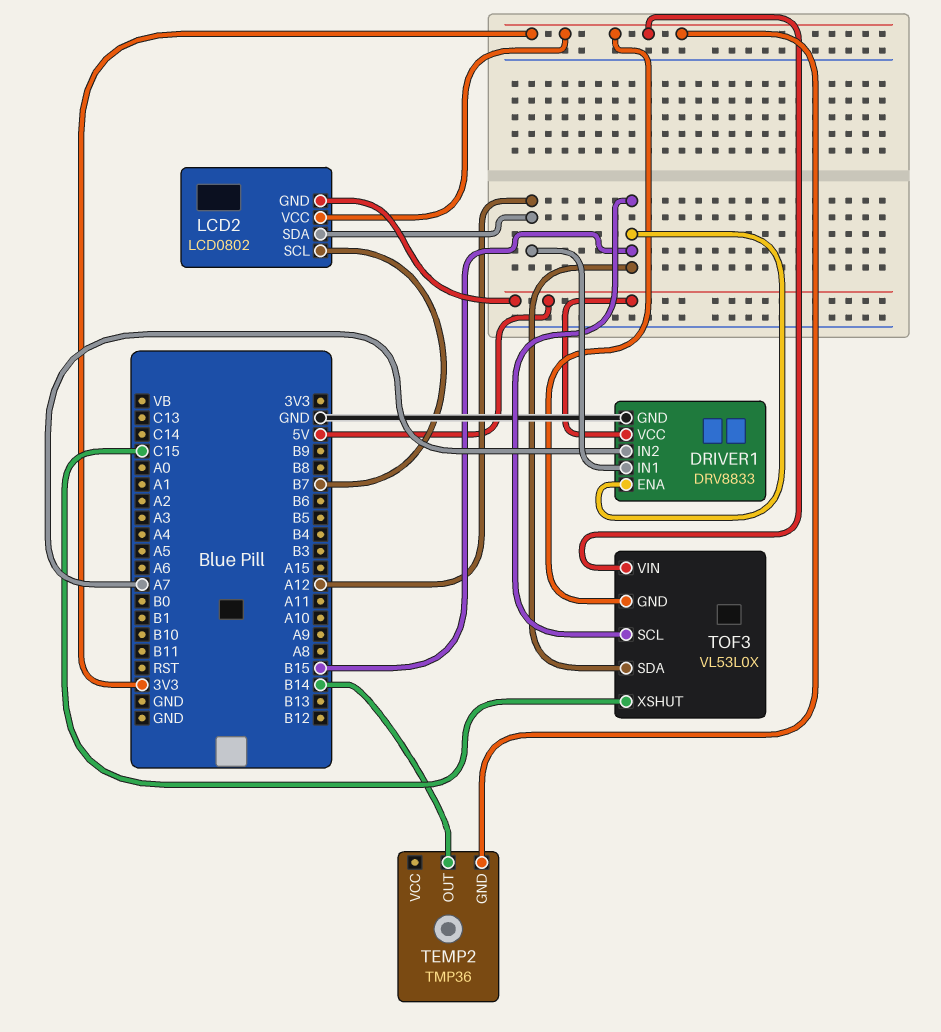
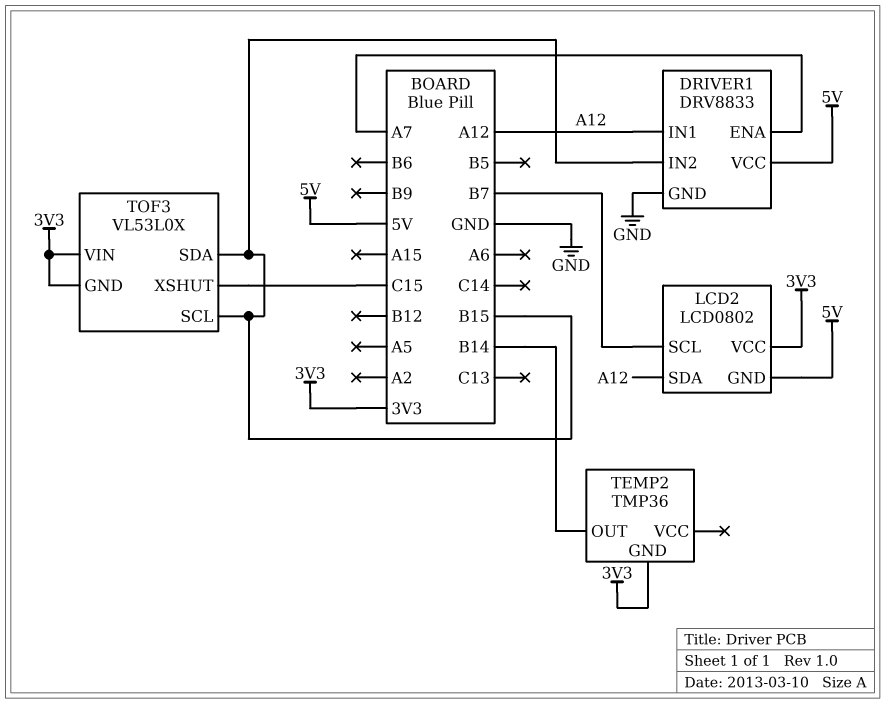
DRIVER1 pin ENA: B15 -> A7
DRIVER1 pin IN2: A7 -> B15

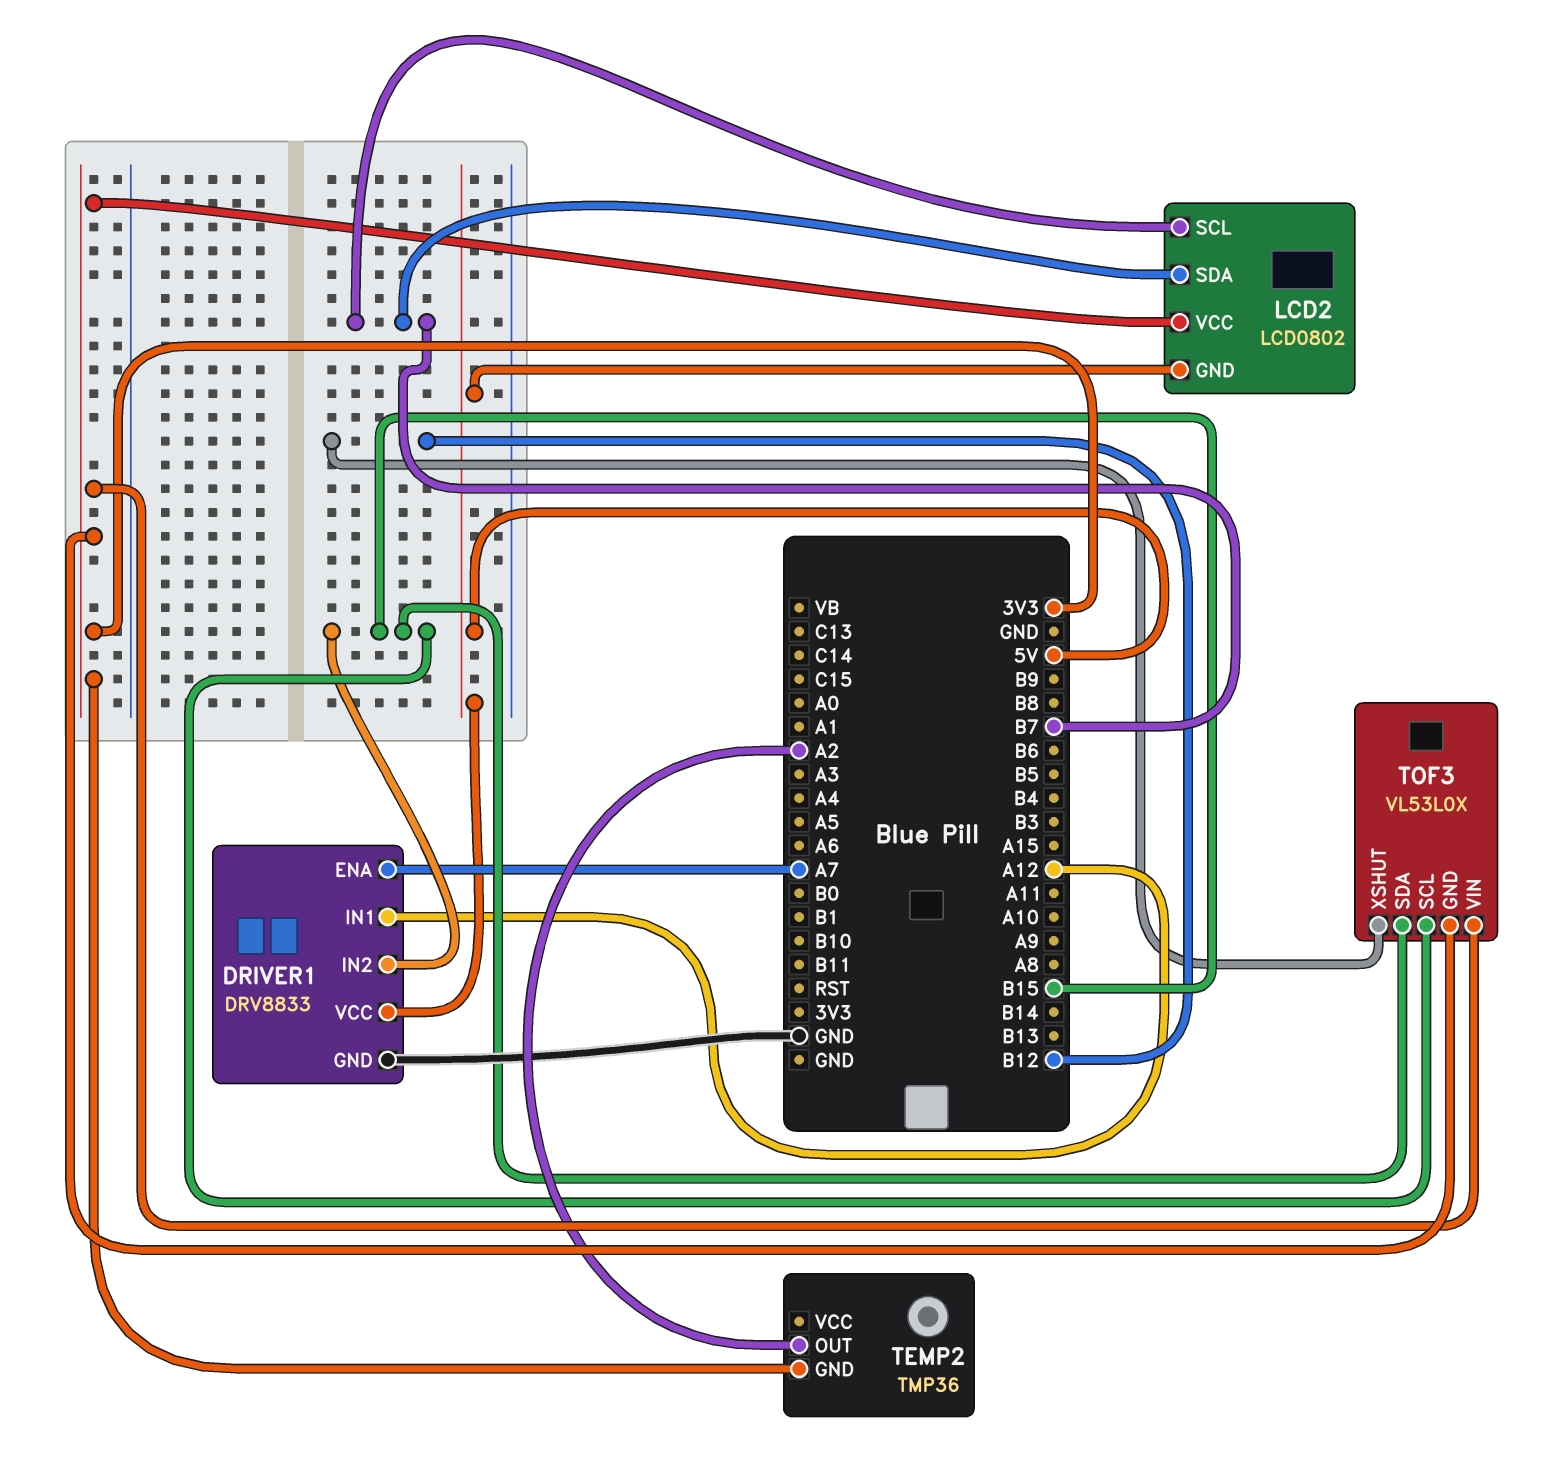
LCD2 pin SDA: A12 -> B7
TEMP2 pin OUT: B14 -> A2
TOF3 pin XSHUT: C15 -> B12

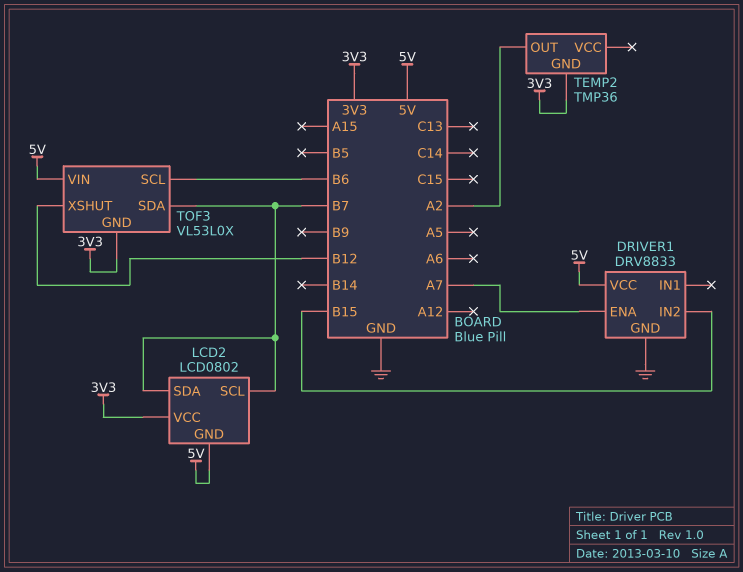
DRIVER1 pin IN1: A12 -> none
TOF3 pin SCL: B15 -> B6
TOF3 pin SDA: B15 -> B7
TOF3 pin VIN: 3V3 -> 5V

